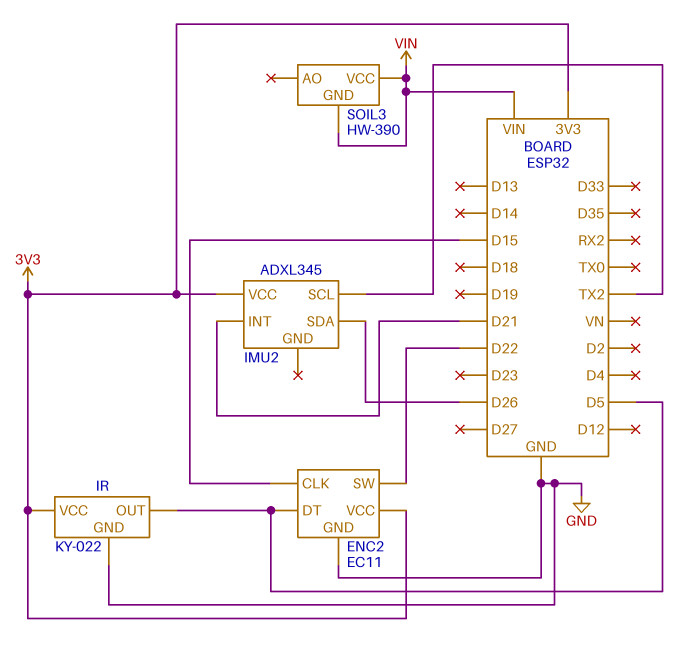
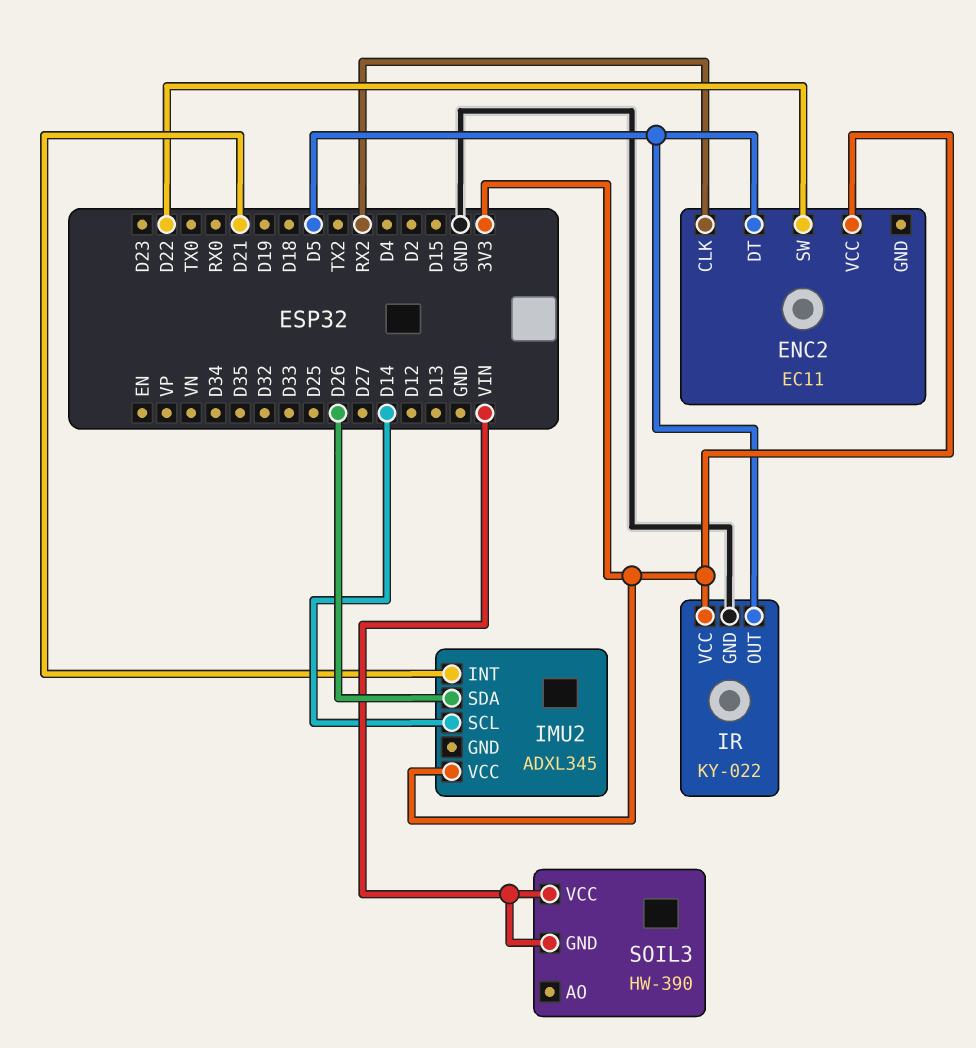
ENC2 pin CLK: D15 -> RX2
ENC2 pin GND: GND -> none
IMU2 pin SCL: TX2 -> D14

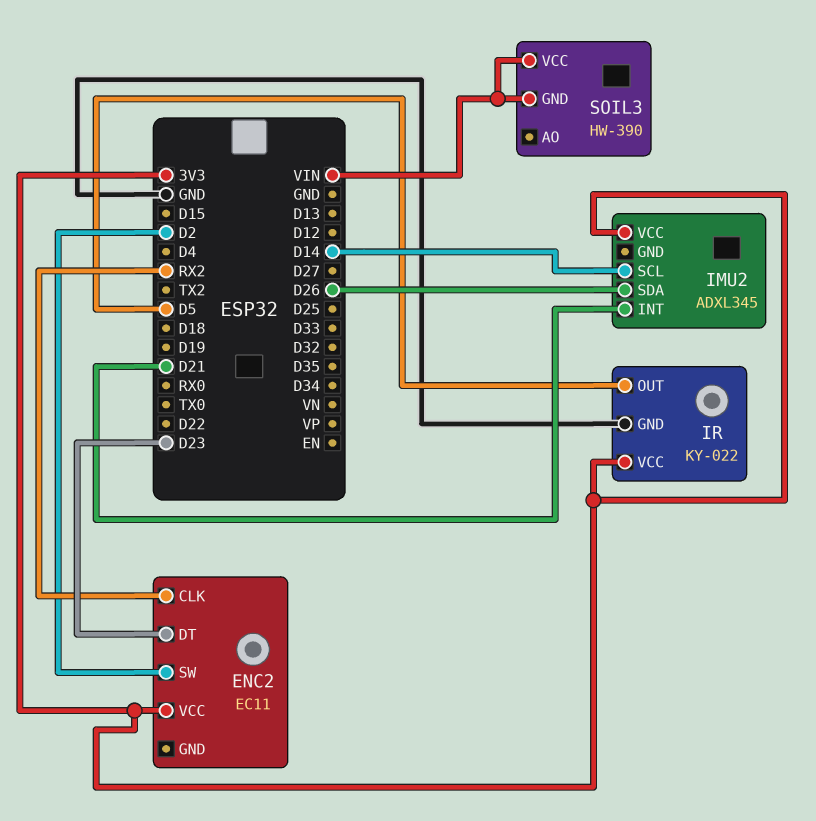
ENC2 pin DT: D5 -> D23
ENC2 pin SW: D22 -> D2

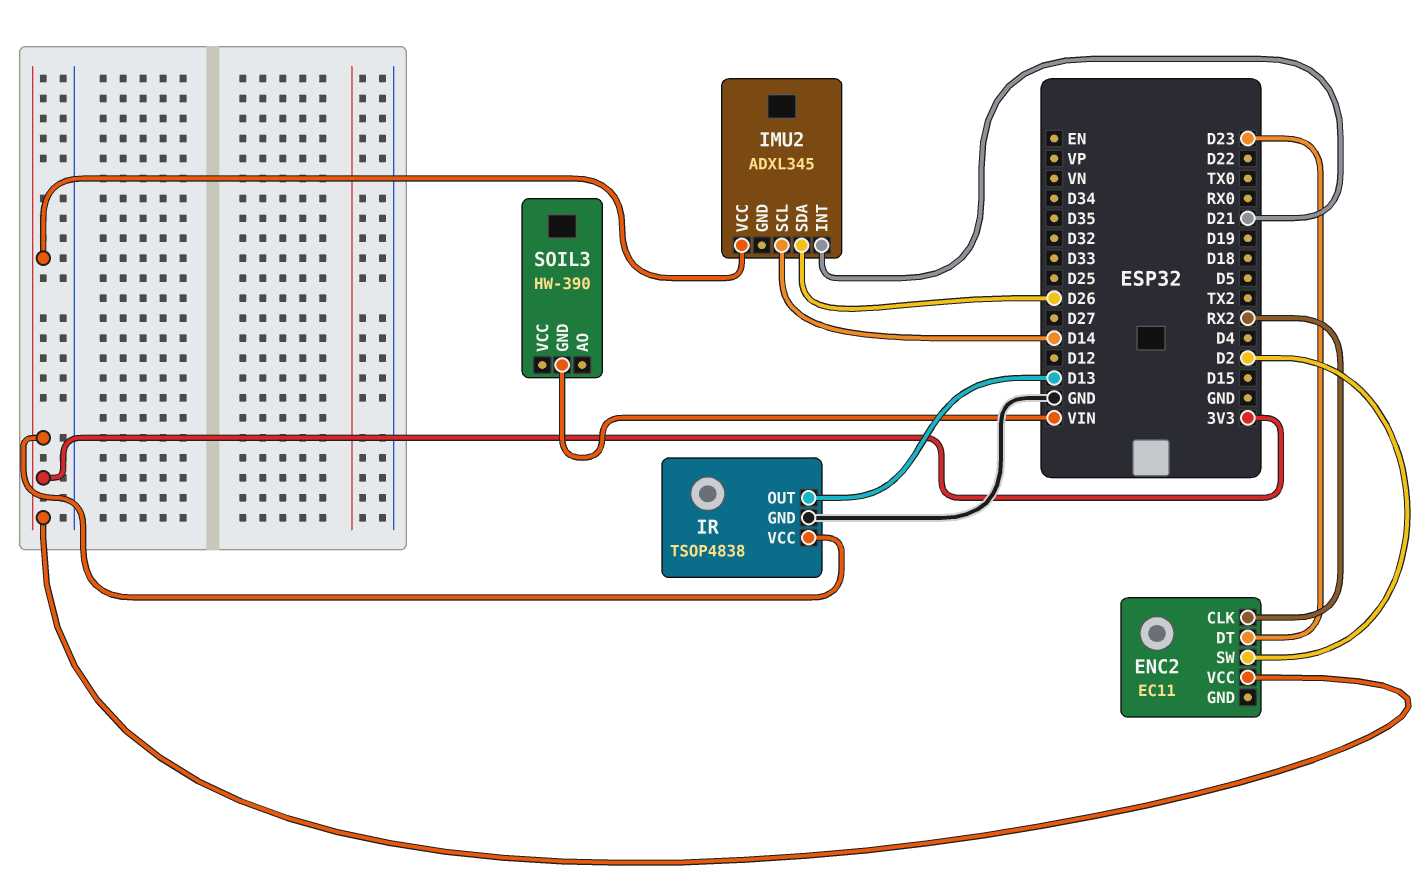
IR: KY-022 -> TSOP4838
IR pin OUT: D5 -> D13
SOIL3 pin VCC: VIN -> none

